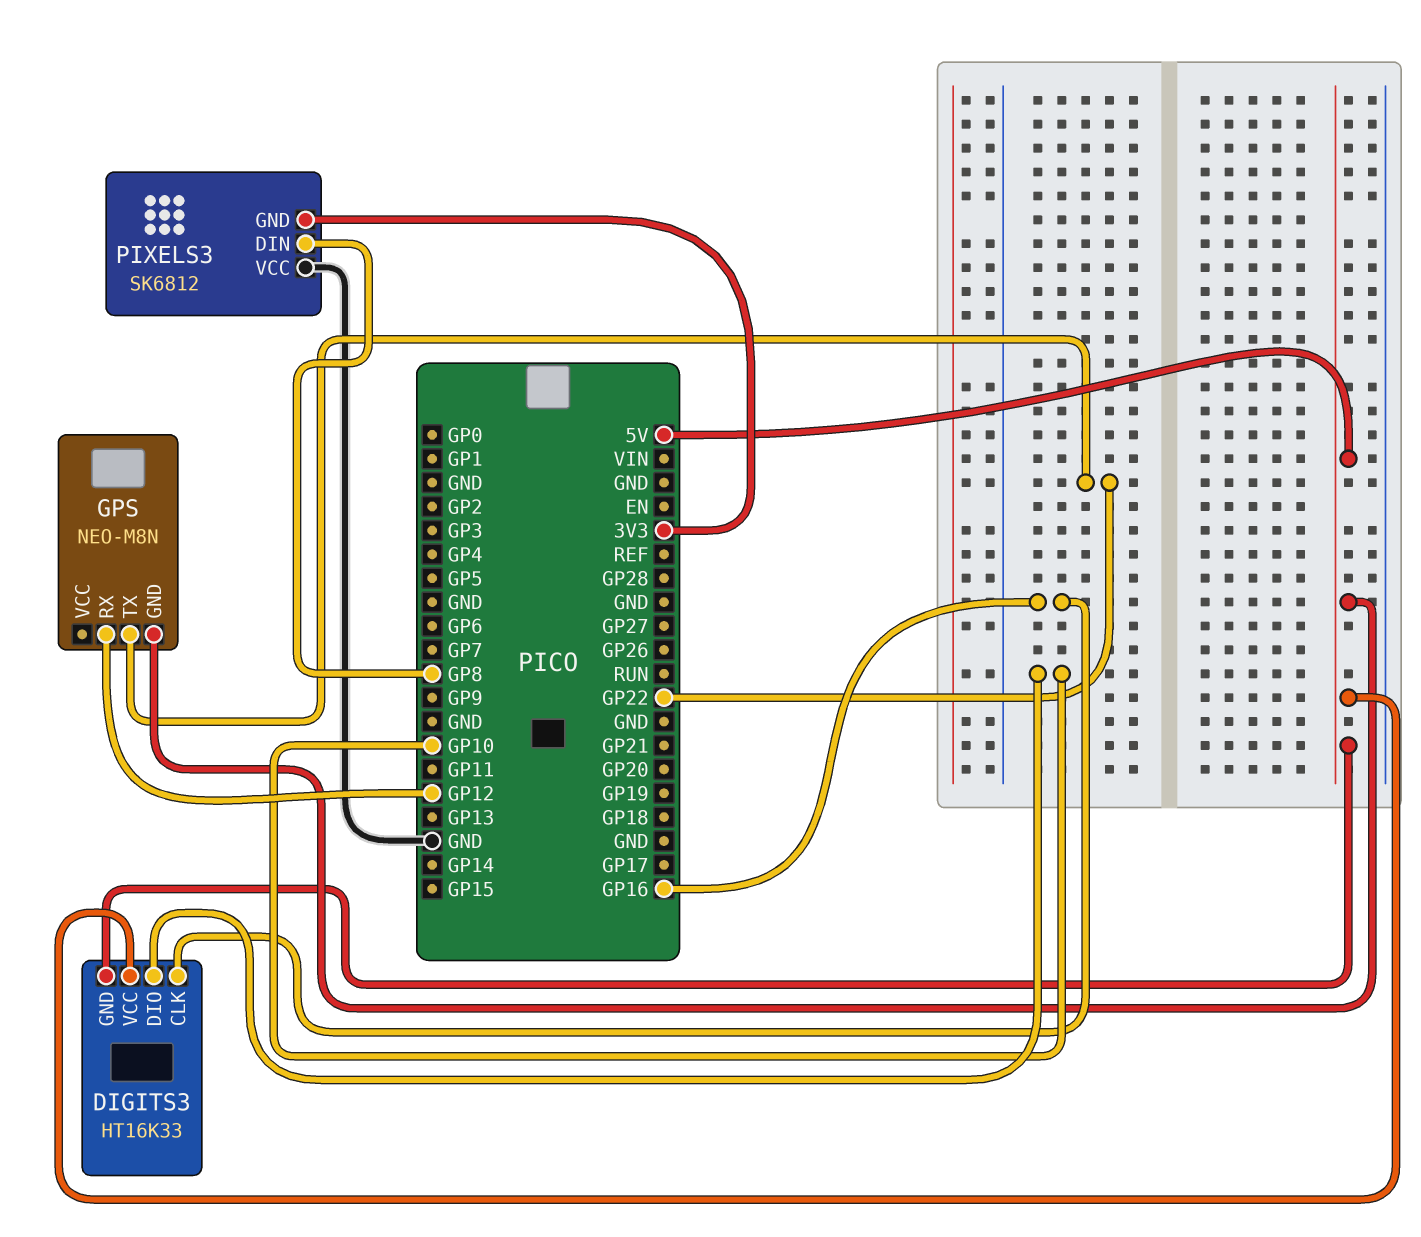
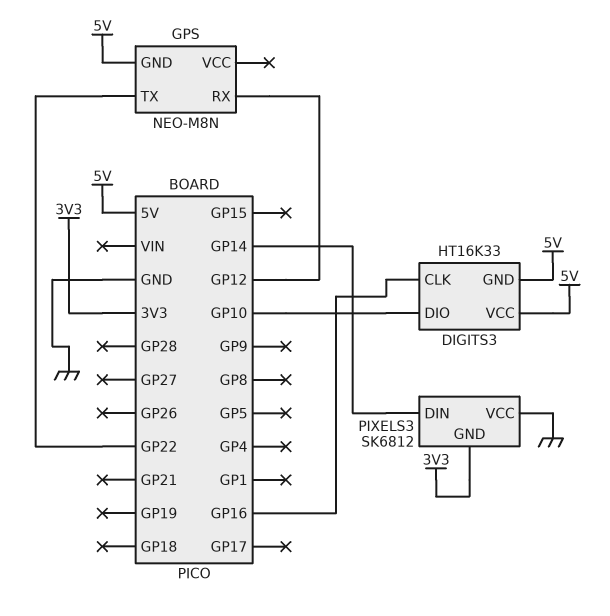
PIXELS3 pin DIN: GP8 -> GP14

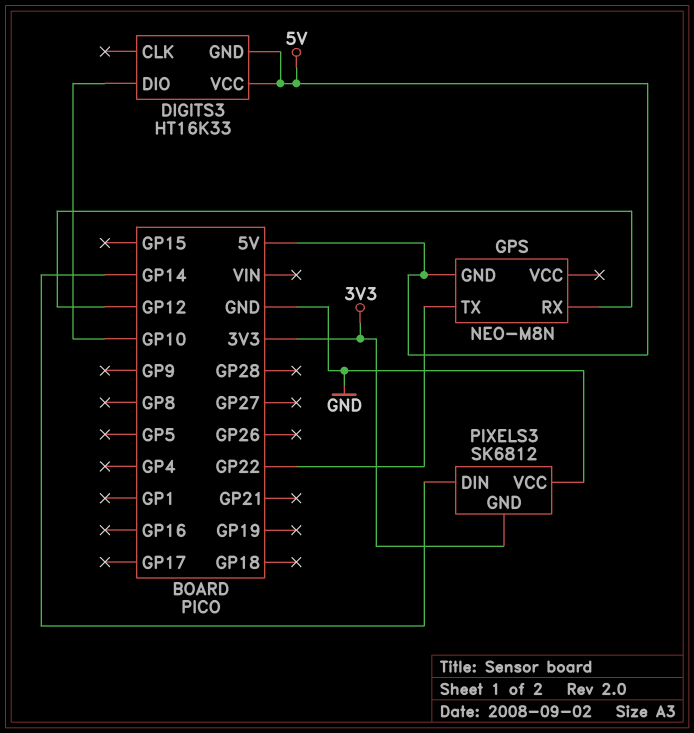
DIGITS3 pin CLK: GP16 -> none

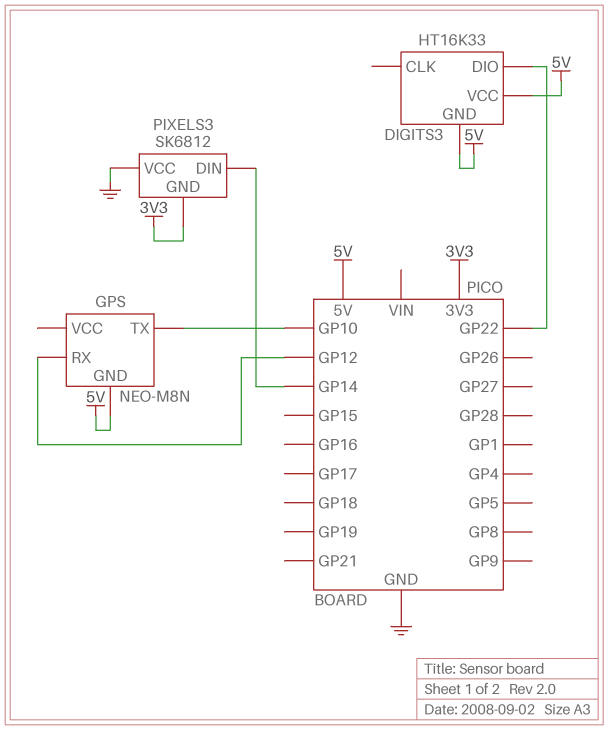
DIGITS3 pin DIO: GP10 -> GP22
GPS pin TX: GP22 -> GP10

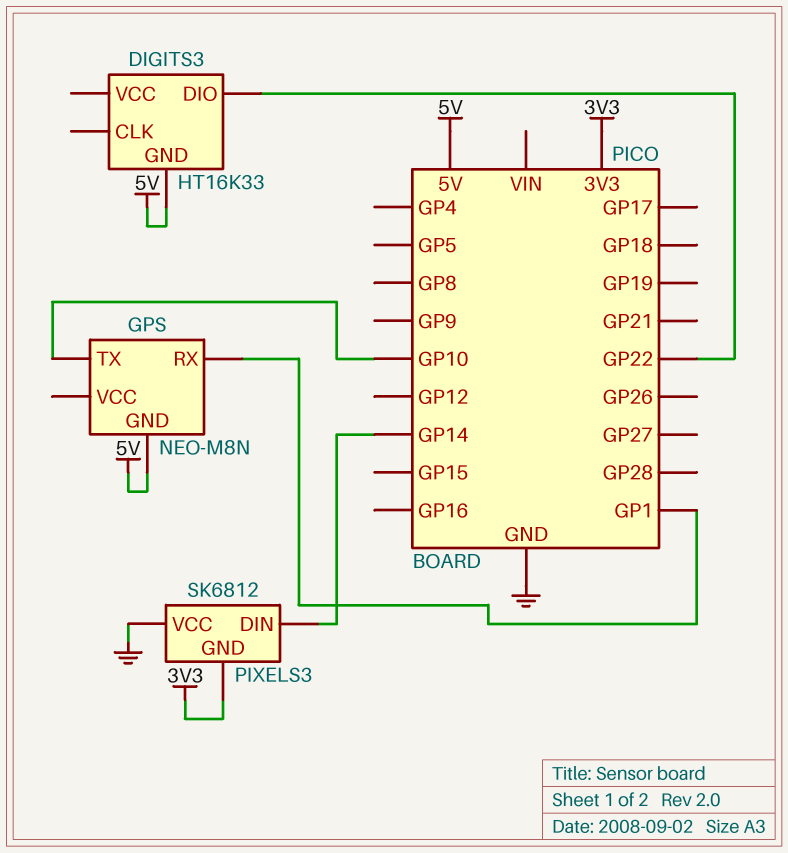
DIGITS3 pin VCC: 5V -> none
GPS pin RX: GP12 -> GP1

